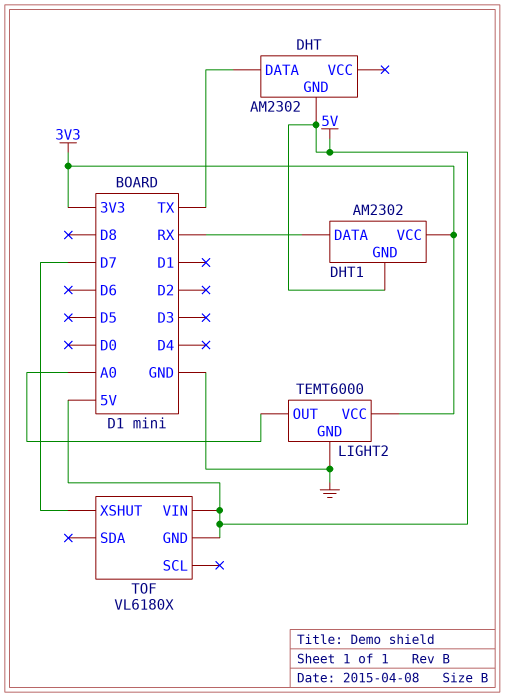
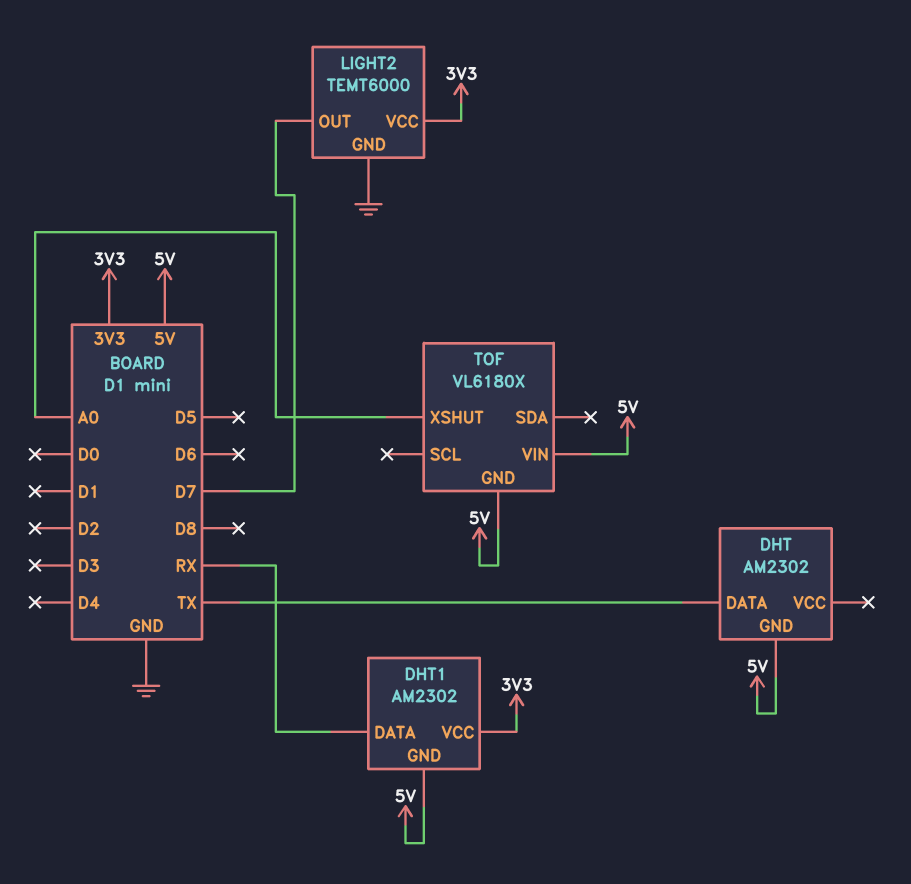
LIGHT2 pin OUT: A0 -> D7
TOF pin XSHUT: D7 -> A0

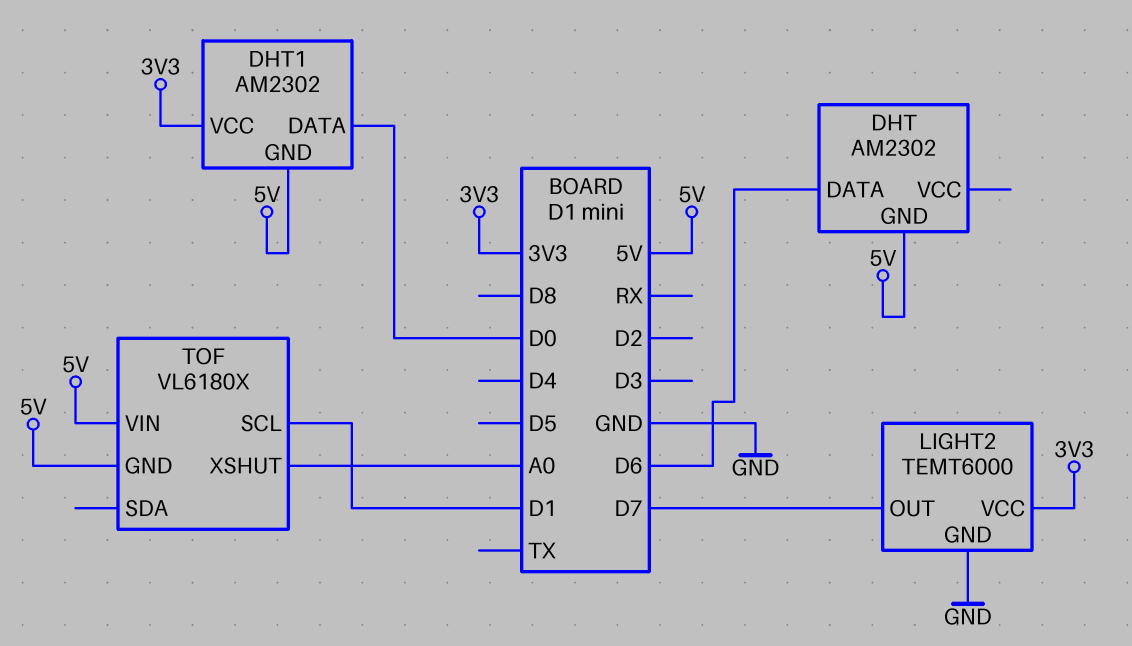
DHT pin DATA: TX -> D6
DHT1 pin DATA: RX -> D0
TOF pin SCL: none -> D1

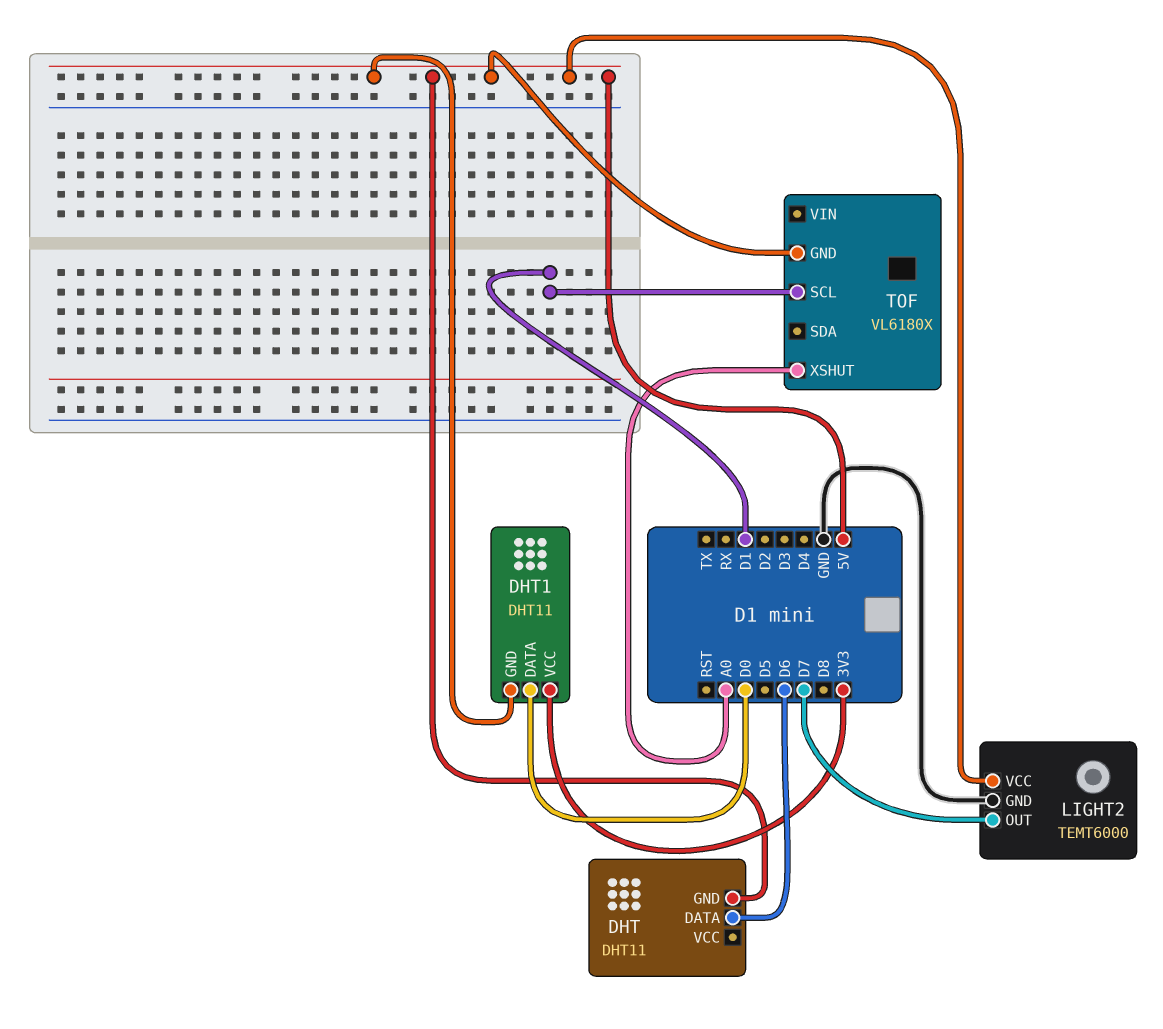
DHT: AM2302 -> DHT11
DHT1: AM2302 -> DHT11
LIGHT2 pin VCC: 3V3 -> 5V
TOF pin VIN: 5V -> none

